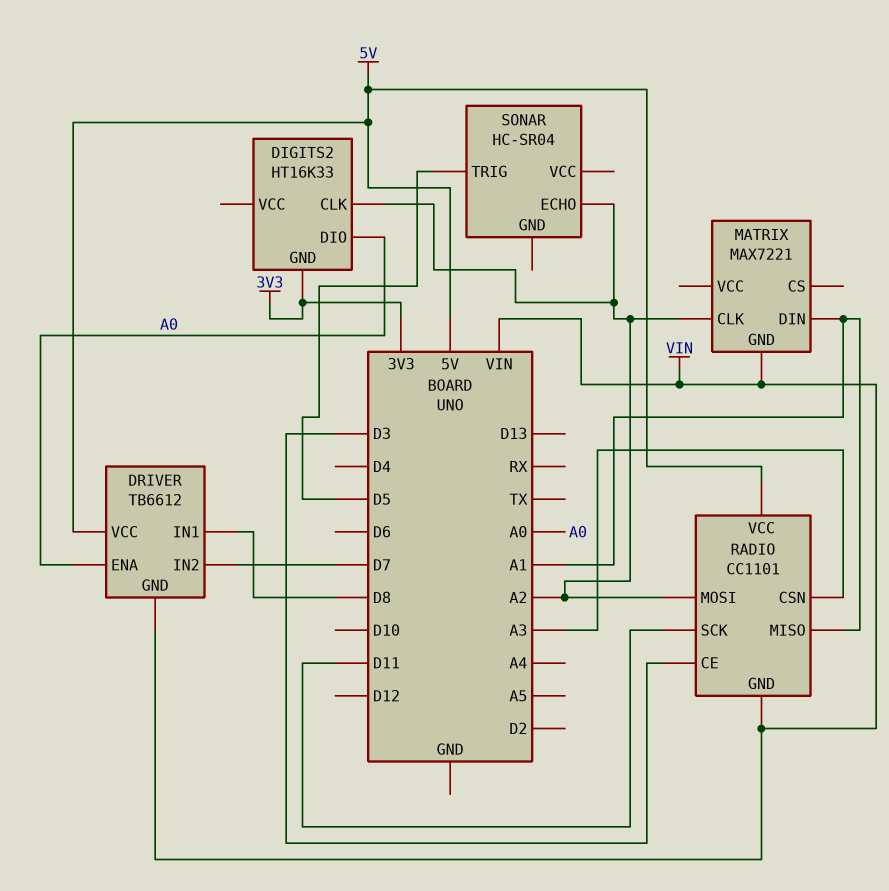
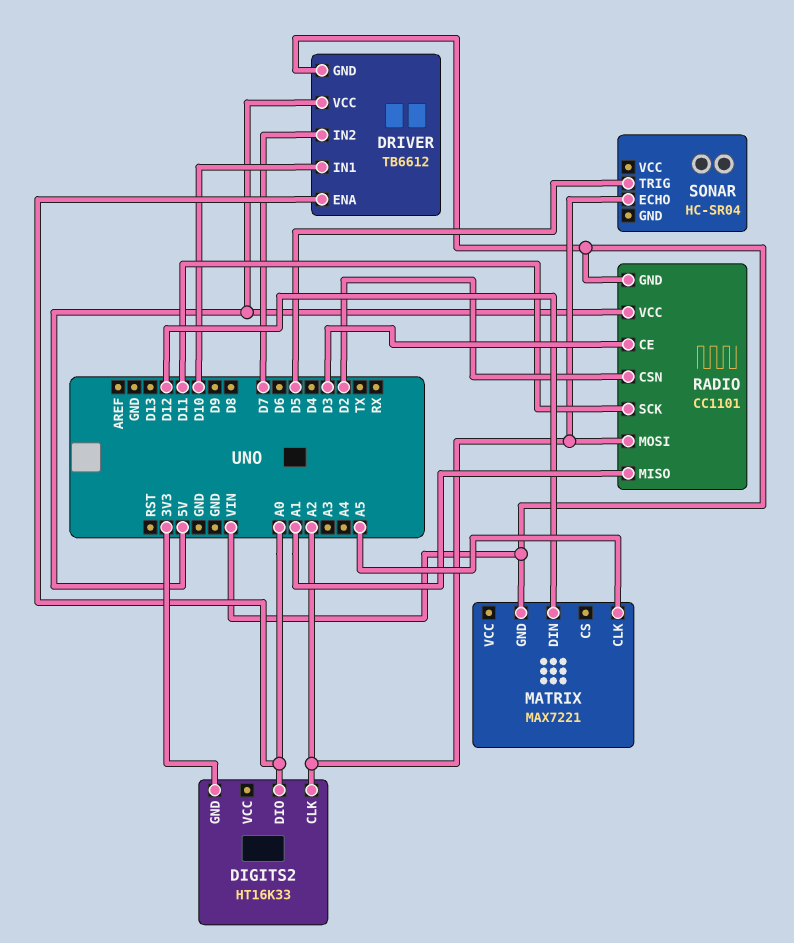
DRIVER pin IN1: D8 -> D10
MATRIX pin CLK: A2 -> A5
MATRIX pin DIN: A1 -> D12
RADIO pin CSN: A3 -> D2

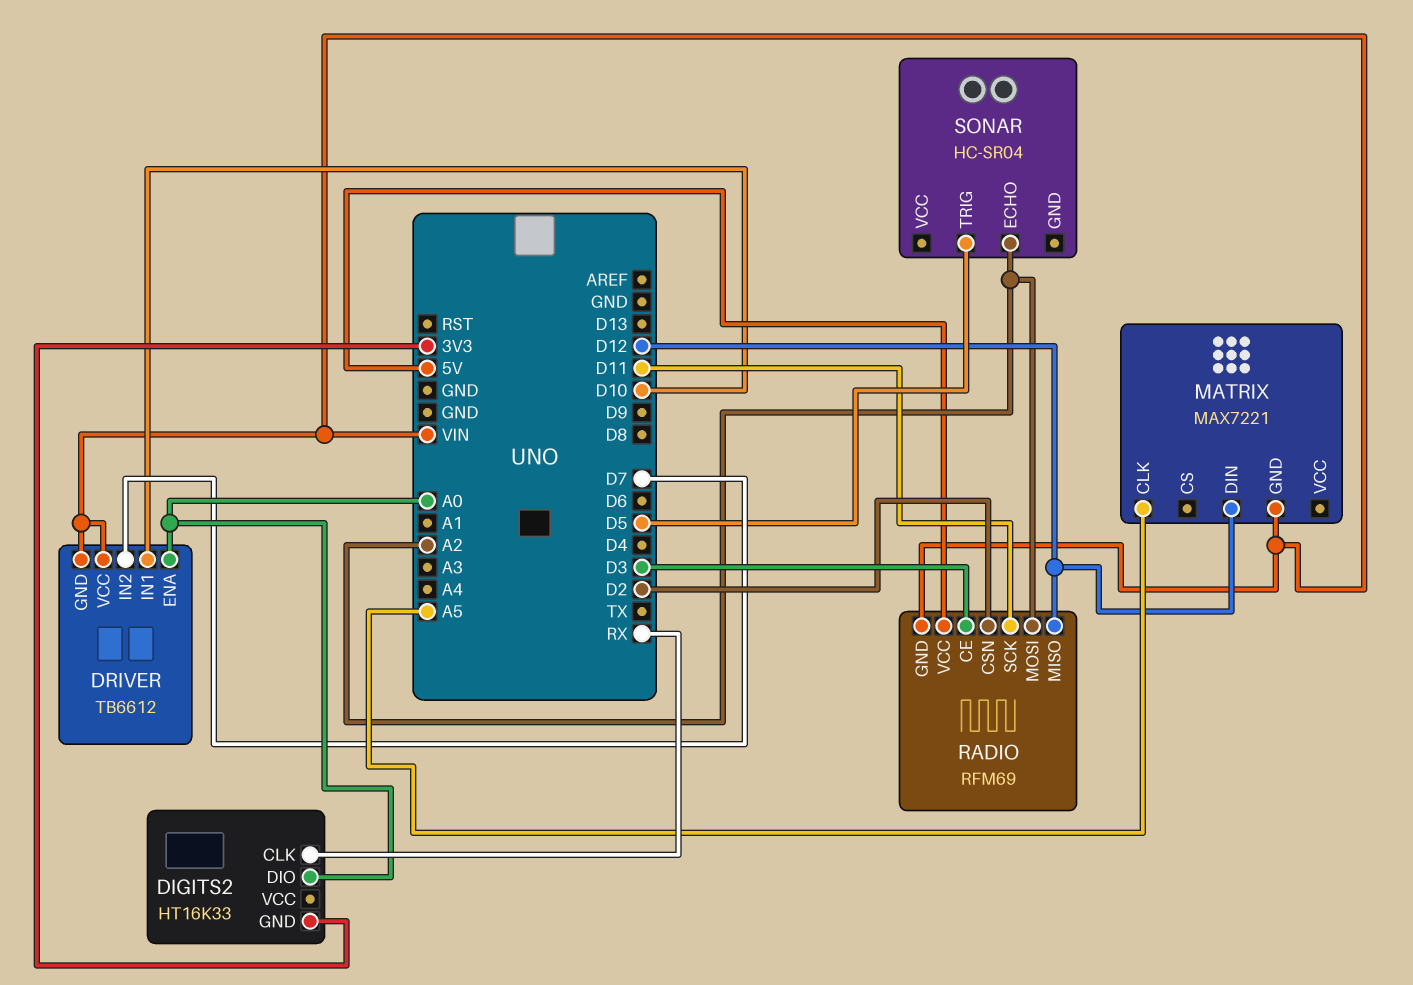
DIGITS2 pin CLK: A2 -> RX
DRIVER pin VCC: 5V -> VIN
RADIO: CC1101 -> RFM69
RADIO pin MISO: A1 -> D12

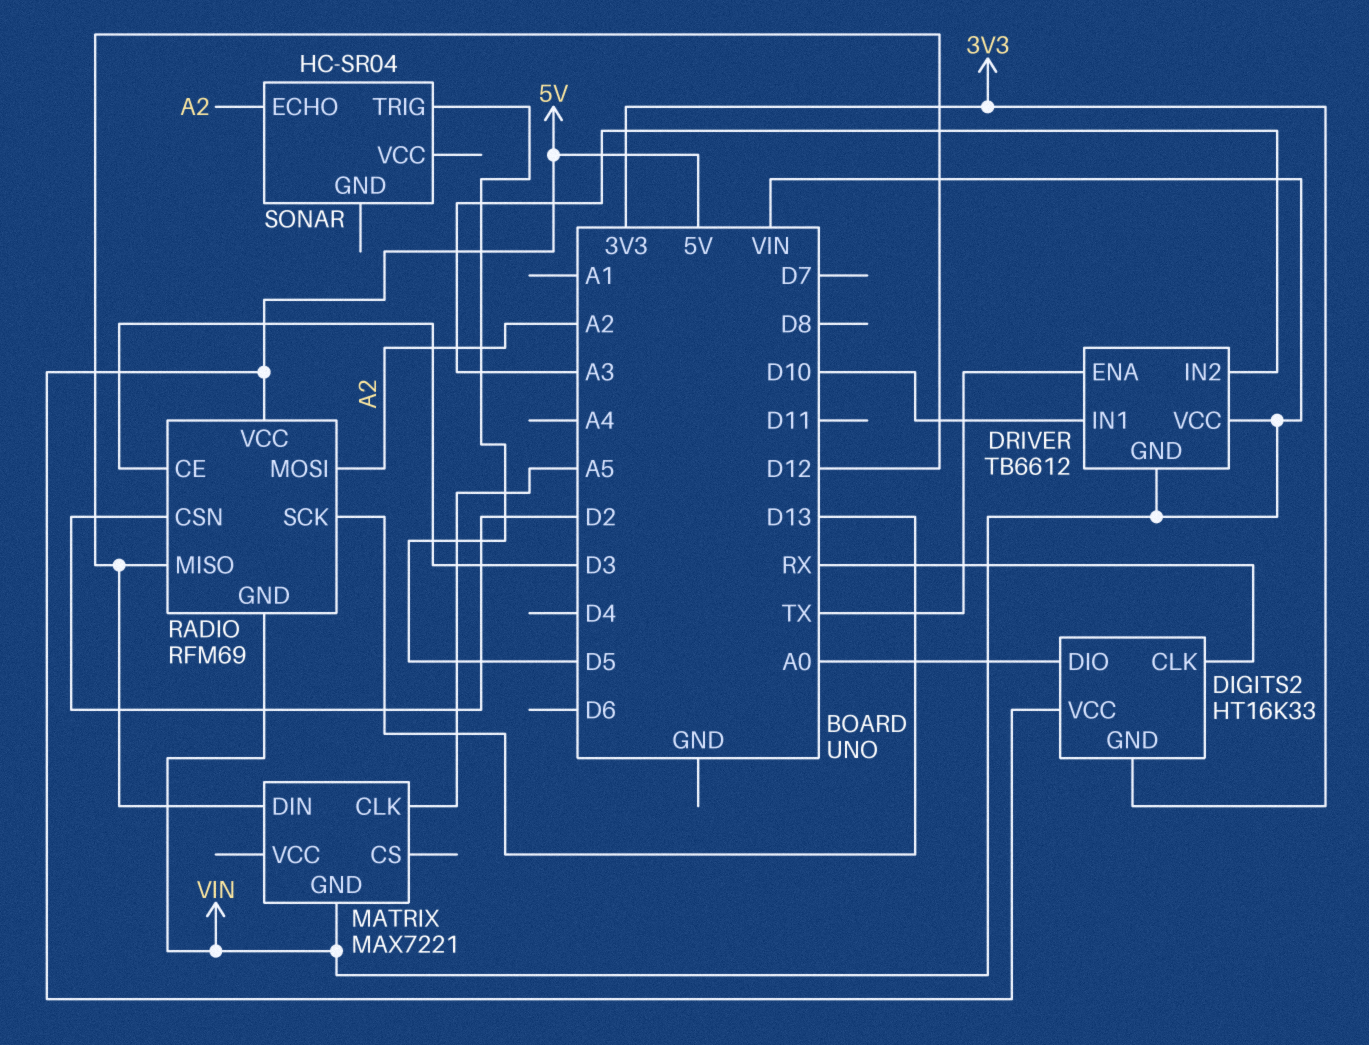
DIGITS2 pin VCC: none -> 5V
DRIVER pin ENA: A0 -> TX
DRIVER pin IN2: D7 -> A3
RADIO pin SCK: D11 -> D13

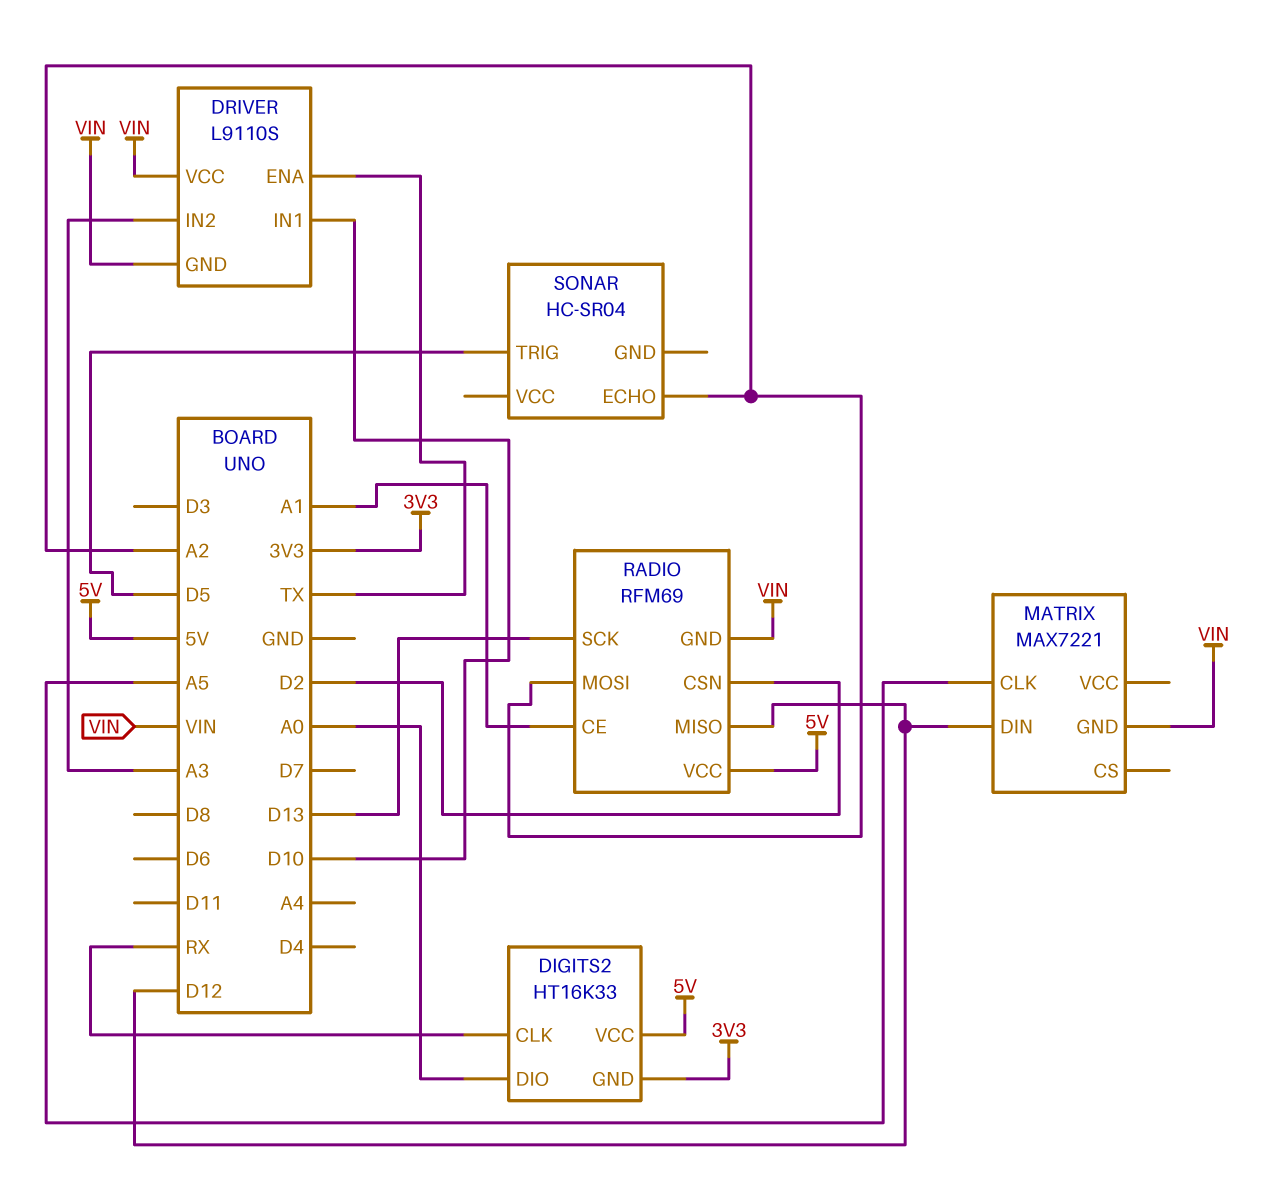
DRIVER: TB6612 -> L9110S
RADIO pin CE: D3 -> A1

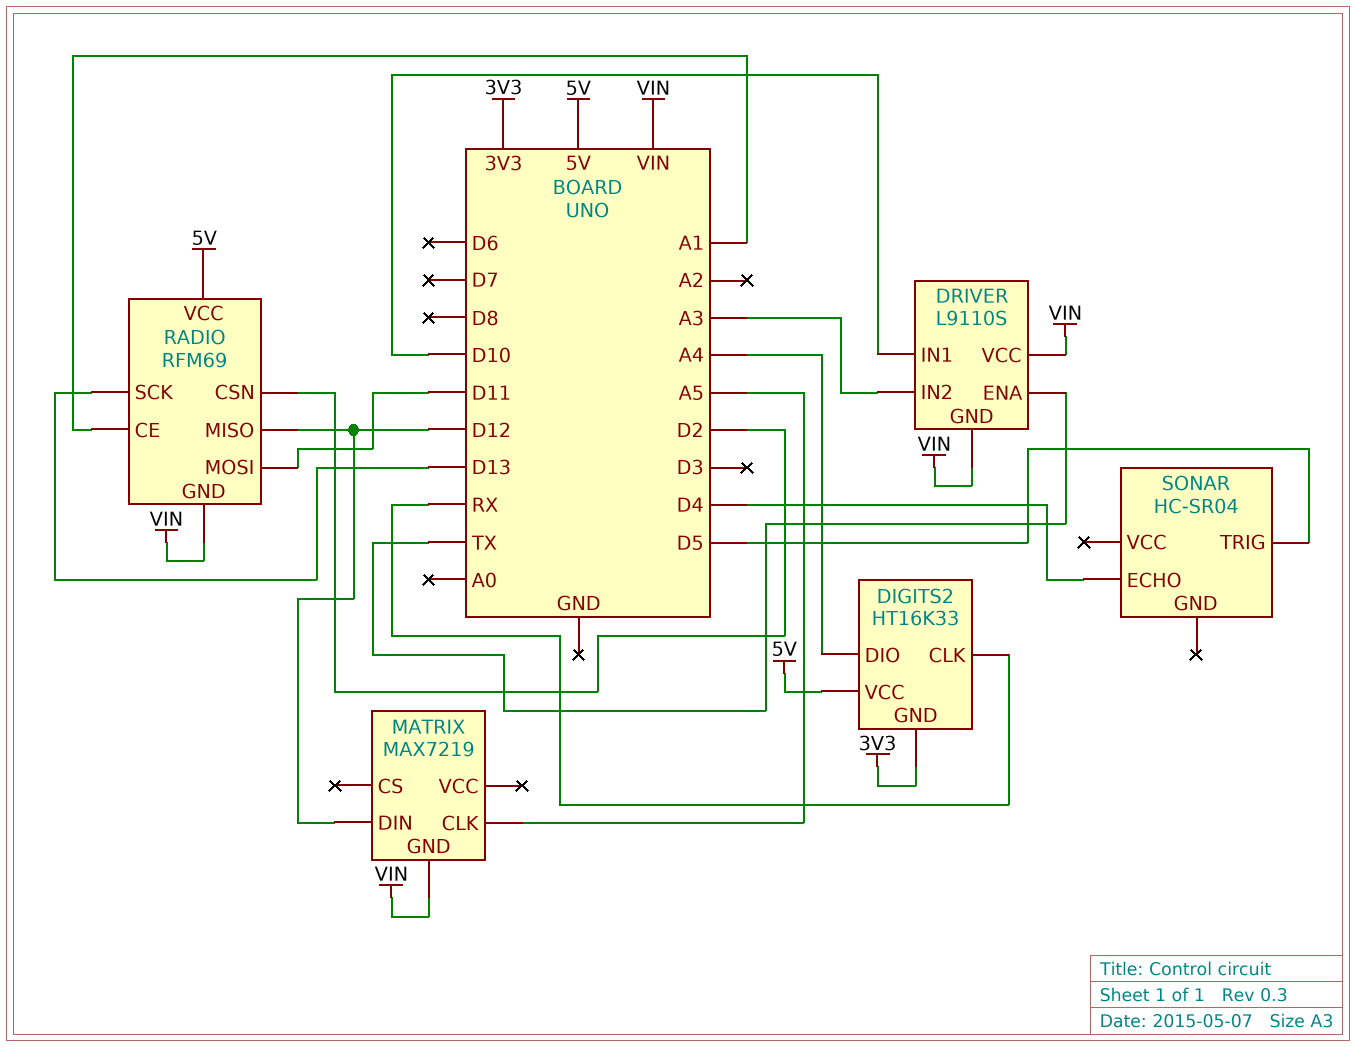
DIGITS2 pin DIO: A0 -> A4
MATRIX: MAX7221 -> MAX7219
RADIO pin MOSI: A2 -> D11
SONAR pin ECHO: A2 -> D4

